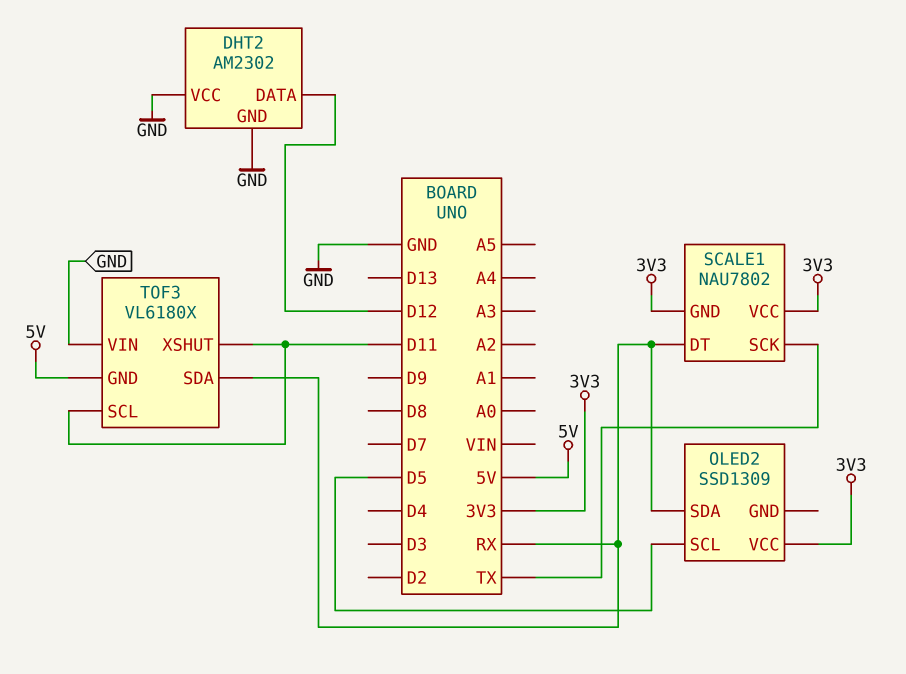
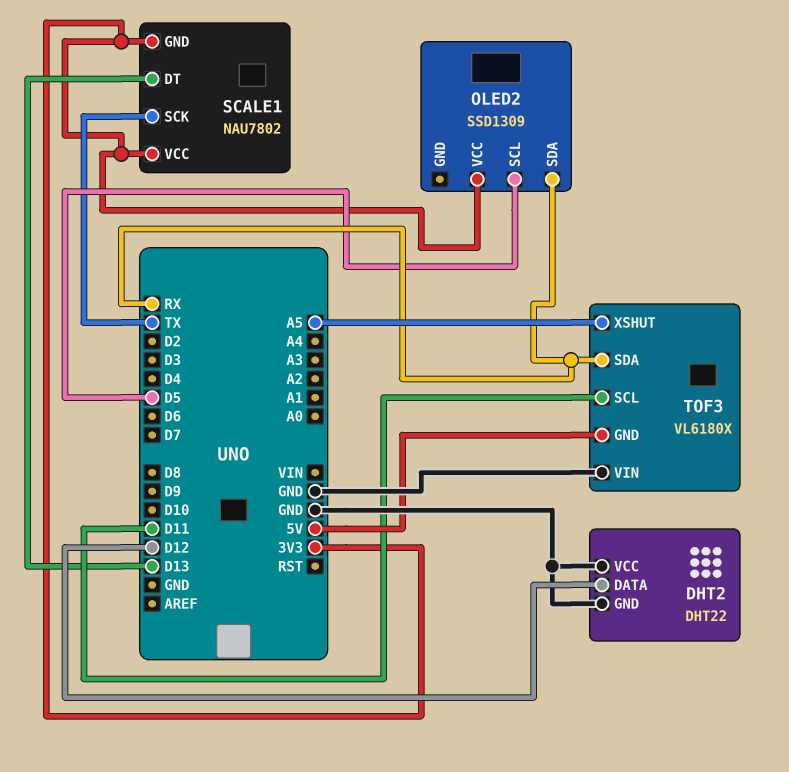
DHT2: AM2302 -> DHT22
SCALE1 pin DT: RX -> D13
TOF3 pin XSHUT: D11 -> A5

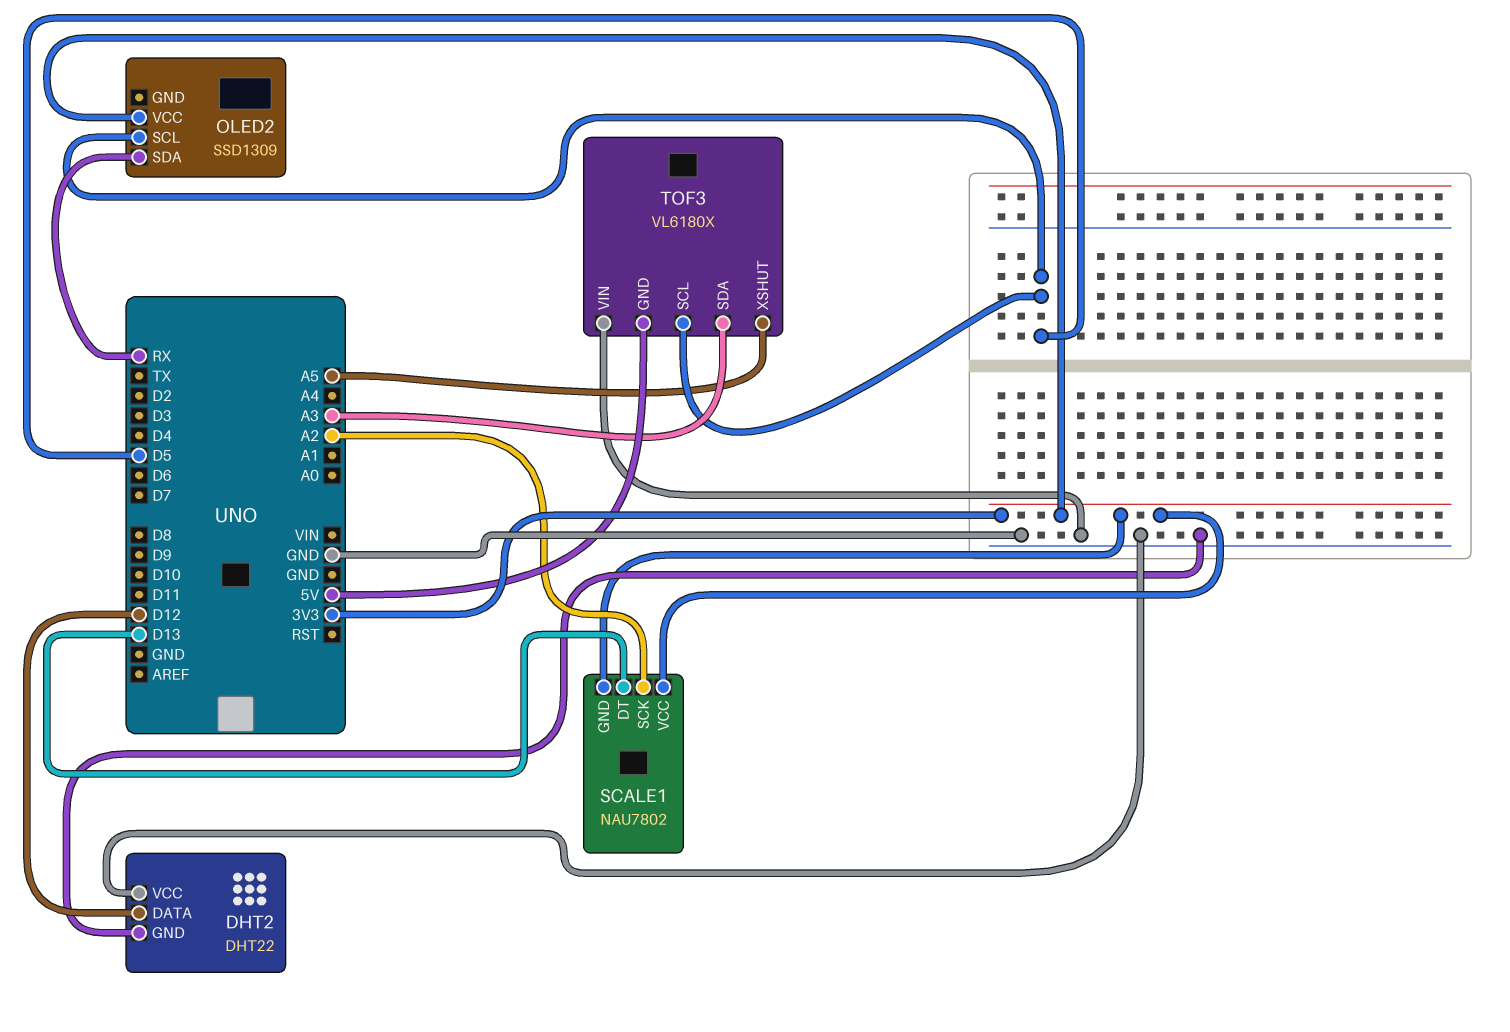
SCALE1 pin SCK: TX -> A2
TOF3 pin SCL: D11 -> D5
TOF3 pin SDA: RX -> A3

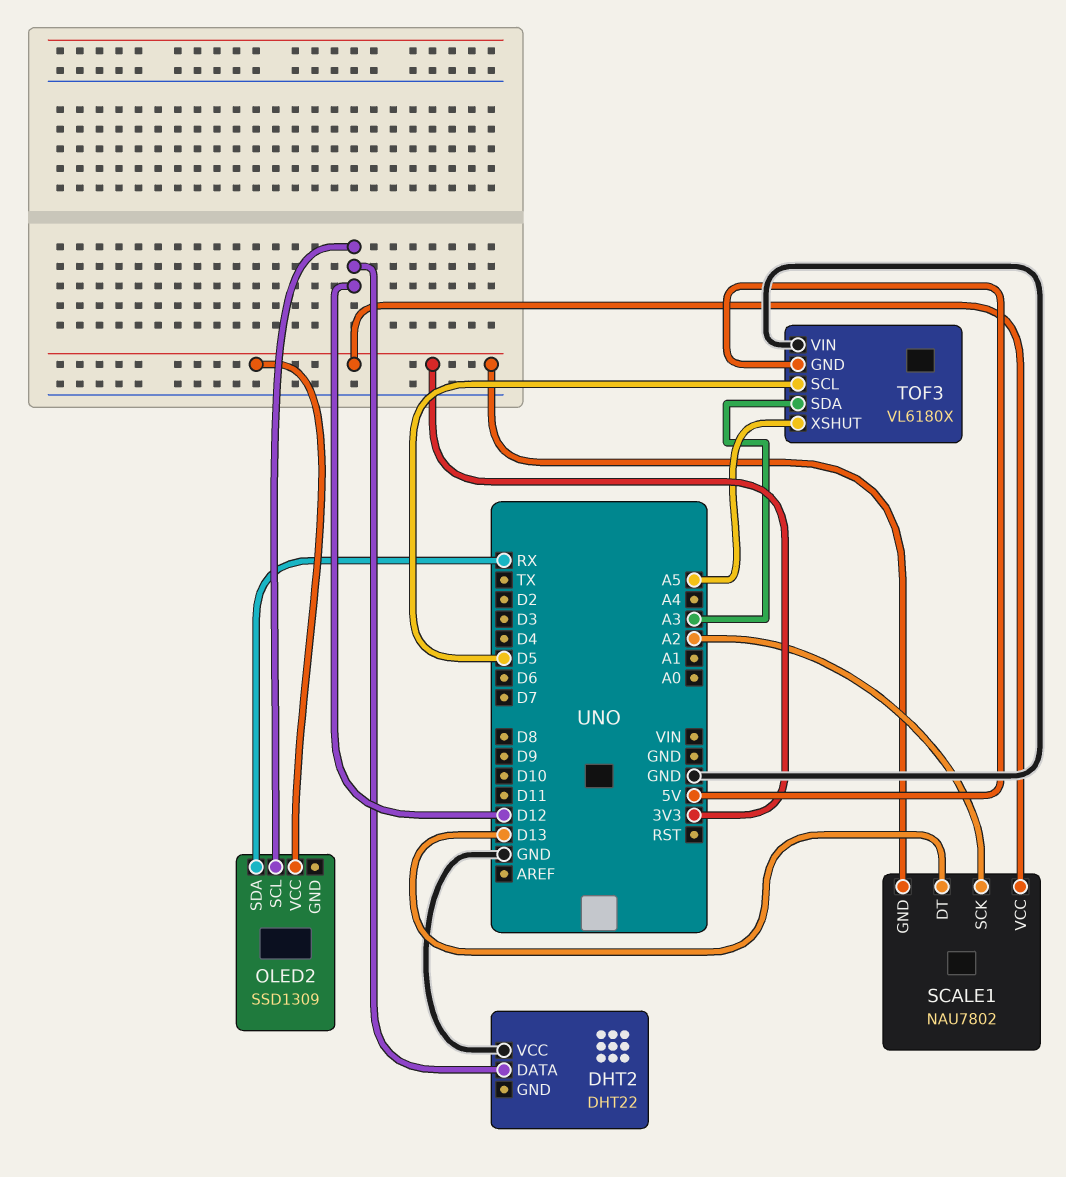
DHT2 pin GND: GND -> none
OLED2 pin SCL: D5 -> D12

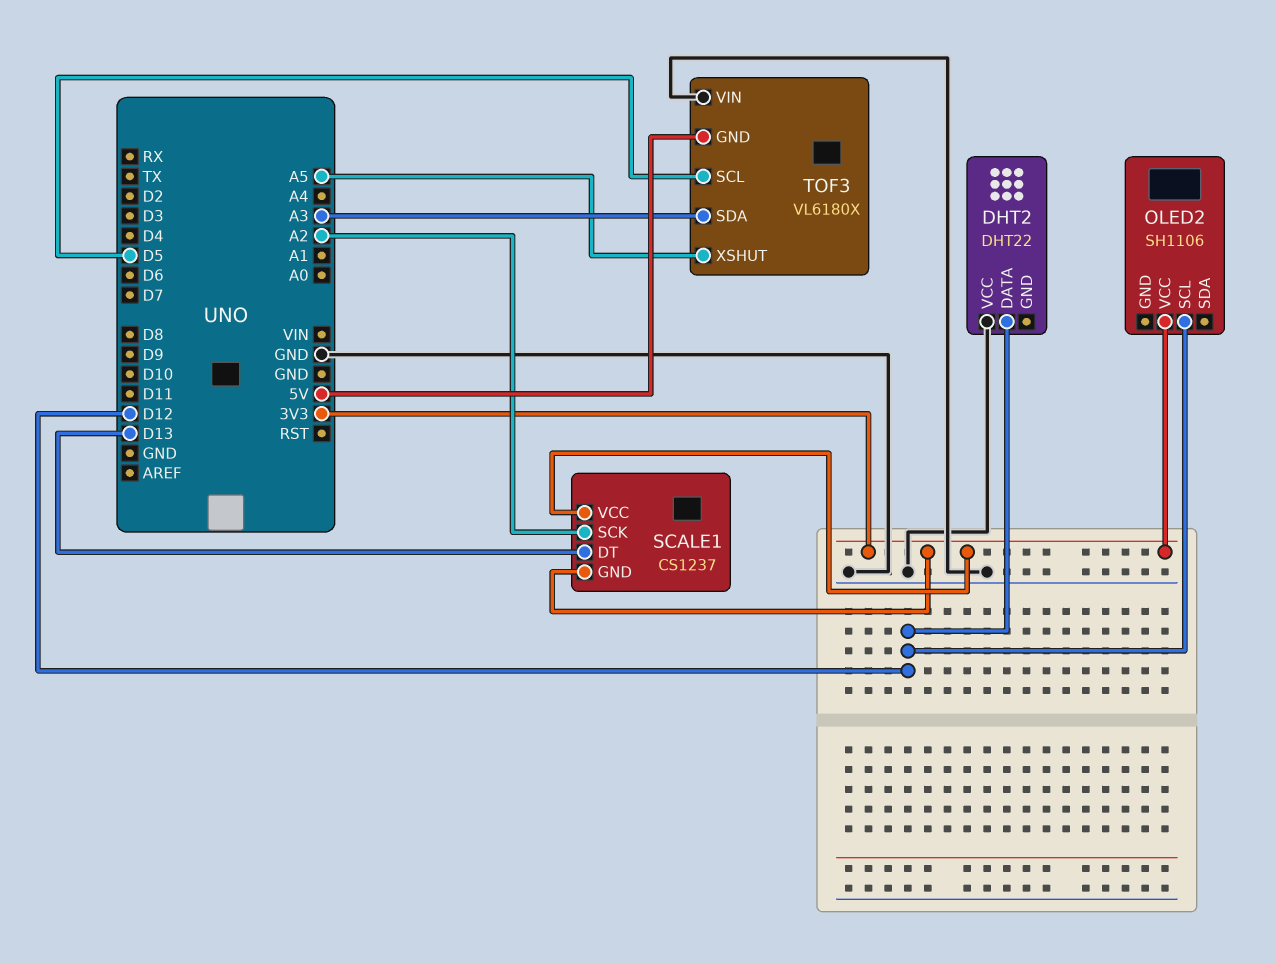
OLED2: SSD1309 -> SH1106
OLED2 pin SDA: RX -> none
SCALE1: NAU7802 -> CS1237

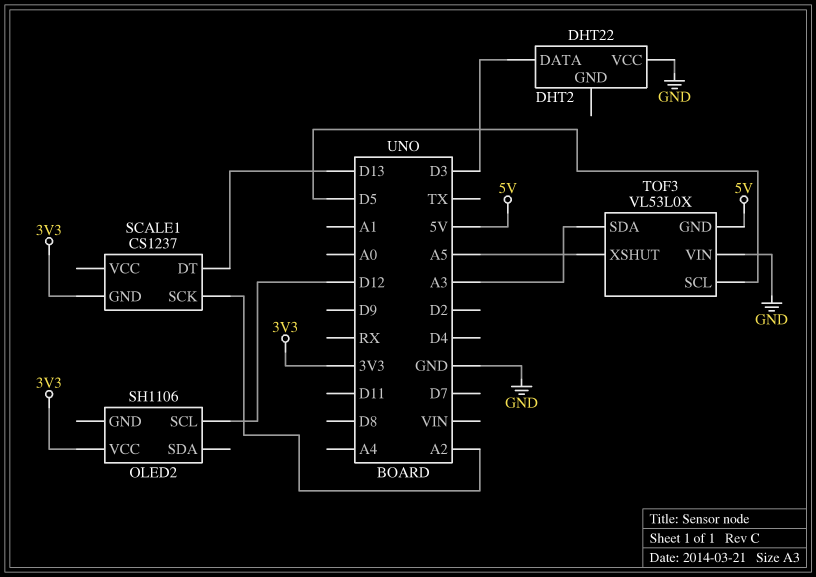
DHT2 pin DATA: D12 -> D3
SCALE1 pin VCC: 3V3 -> none
TOF3: VL6180X -> VL53L0X

